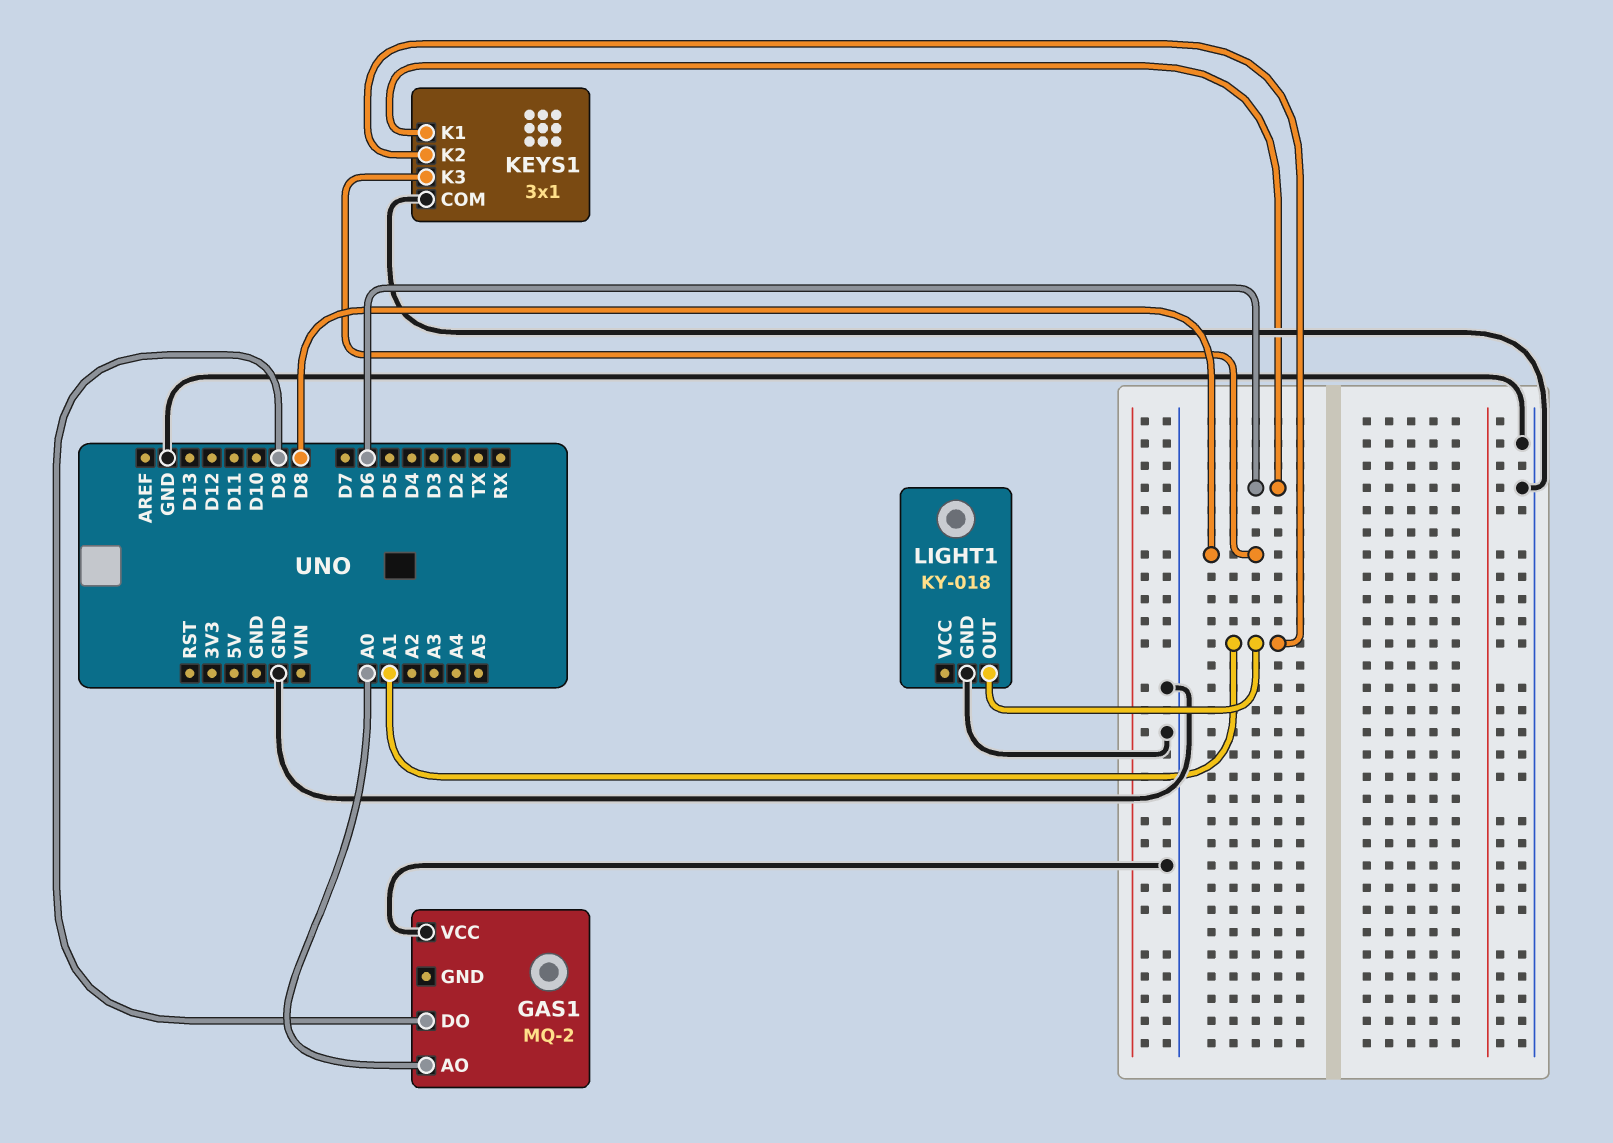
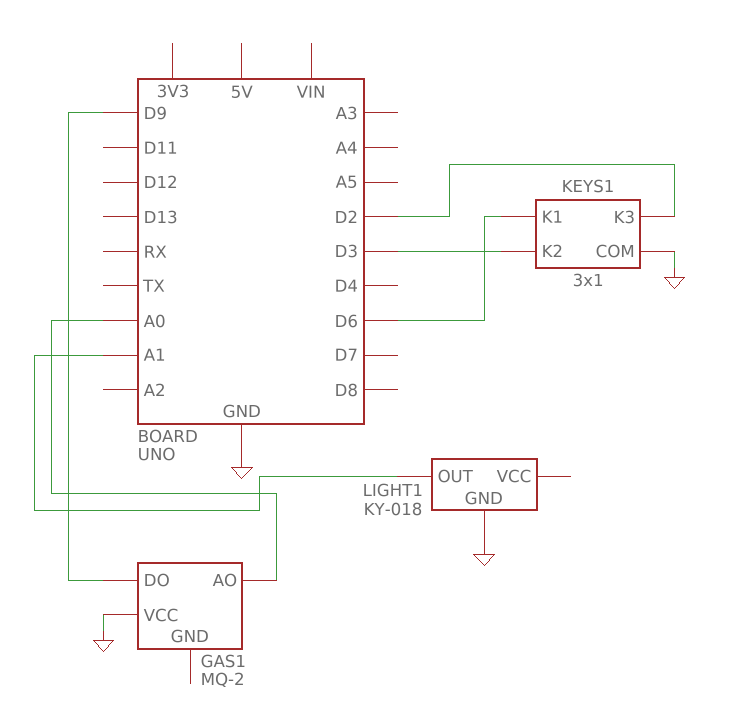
KEYS1 pin K2: A1 -> D3
KEYS1 pin K3: D8 -> D2

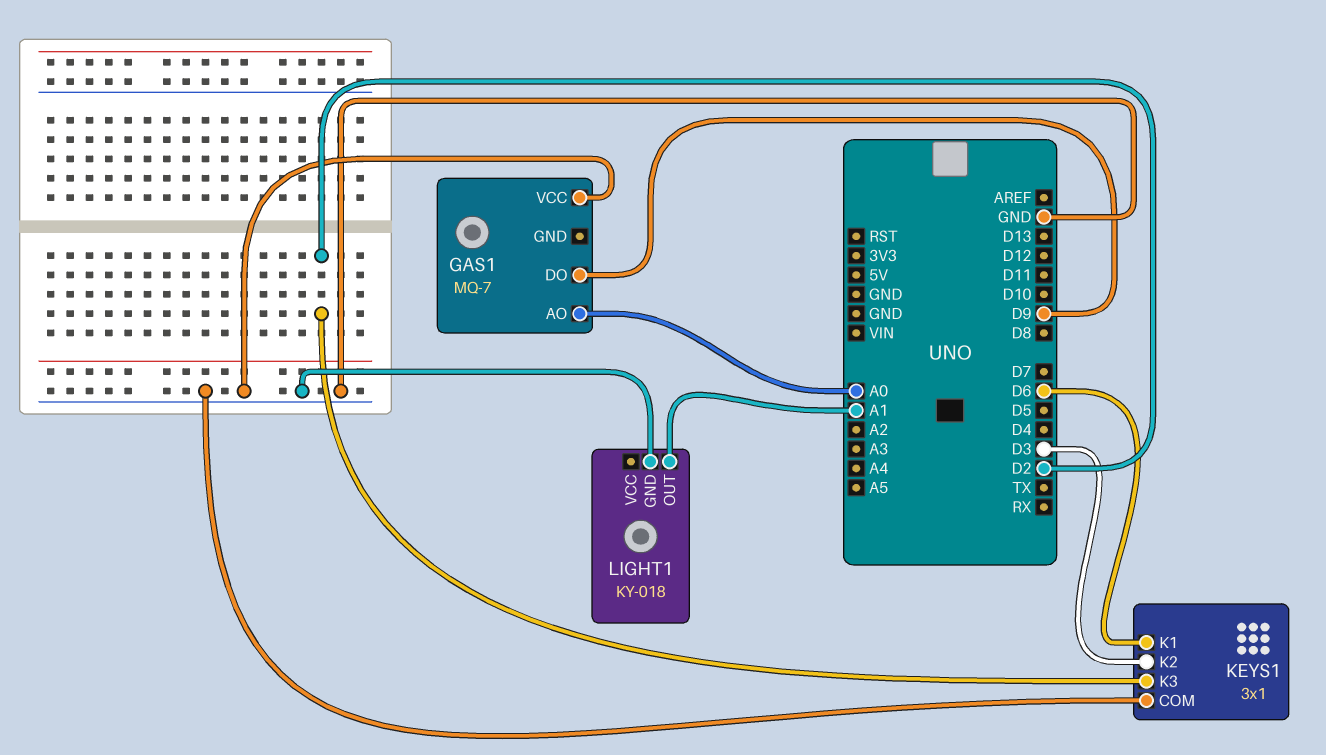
GAS1: MQ-2 -> MQ-7

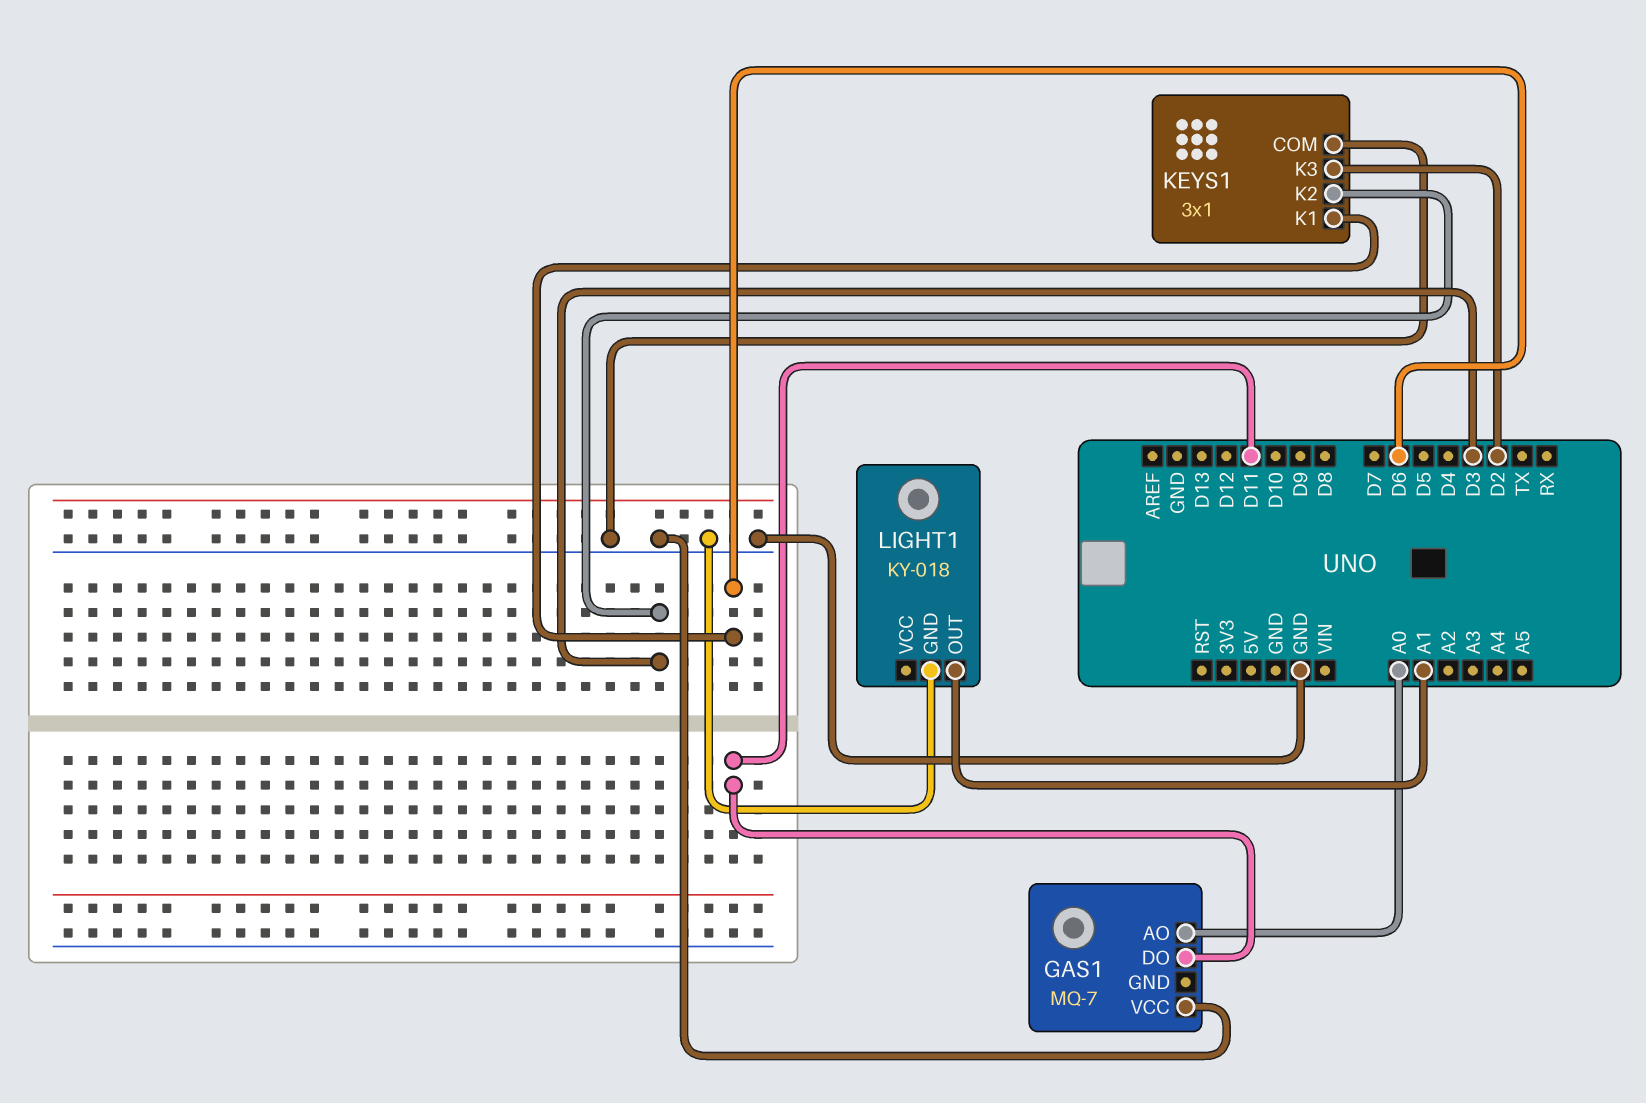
GAS1 pin DO: D9 -> D11

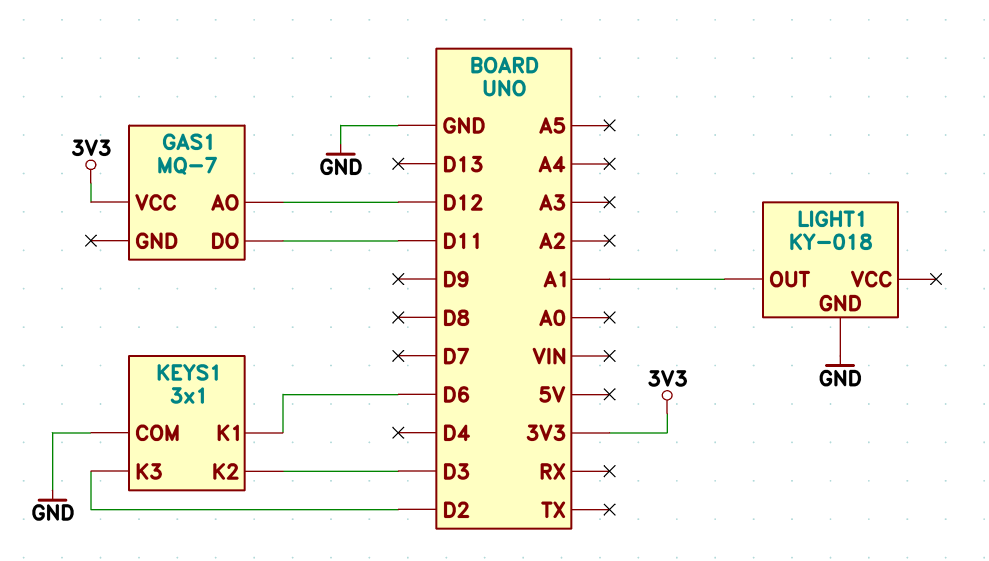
GAS1 pin AO: A0 -> D12
GAS1 pin VCC: GND -> 3V3

